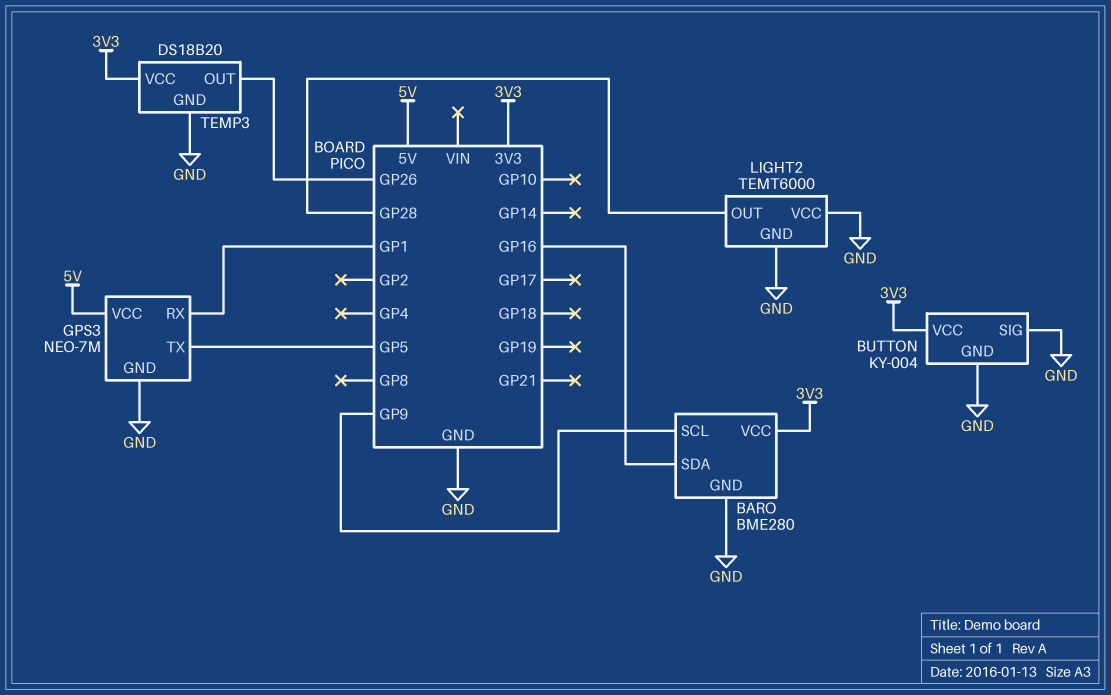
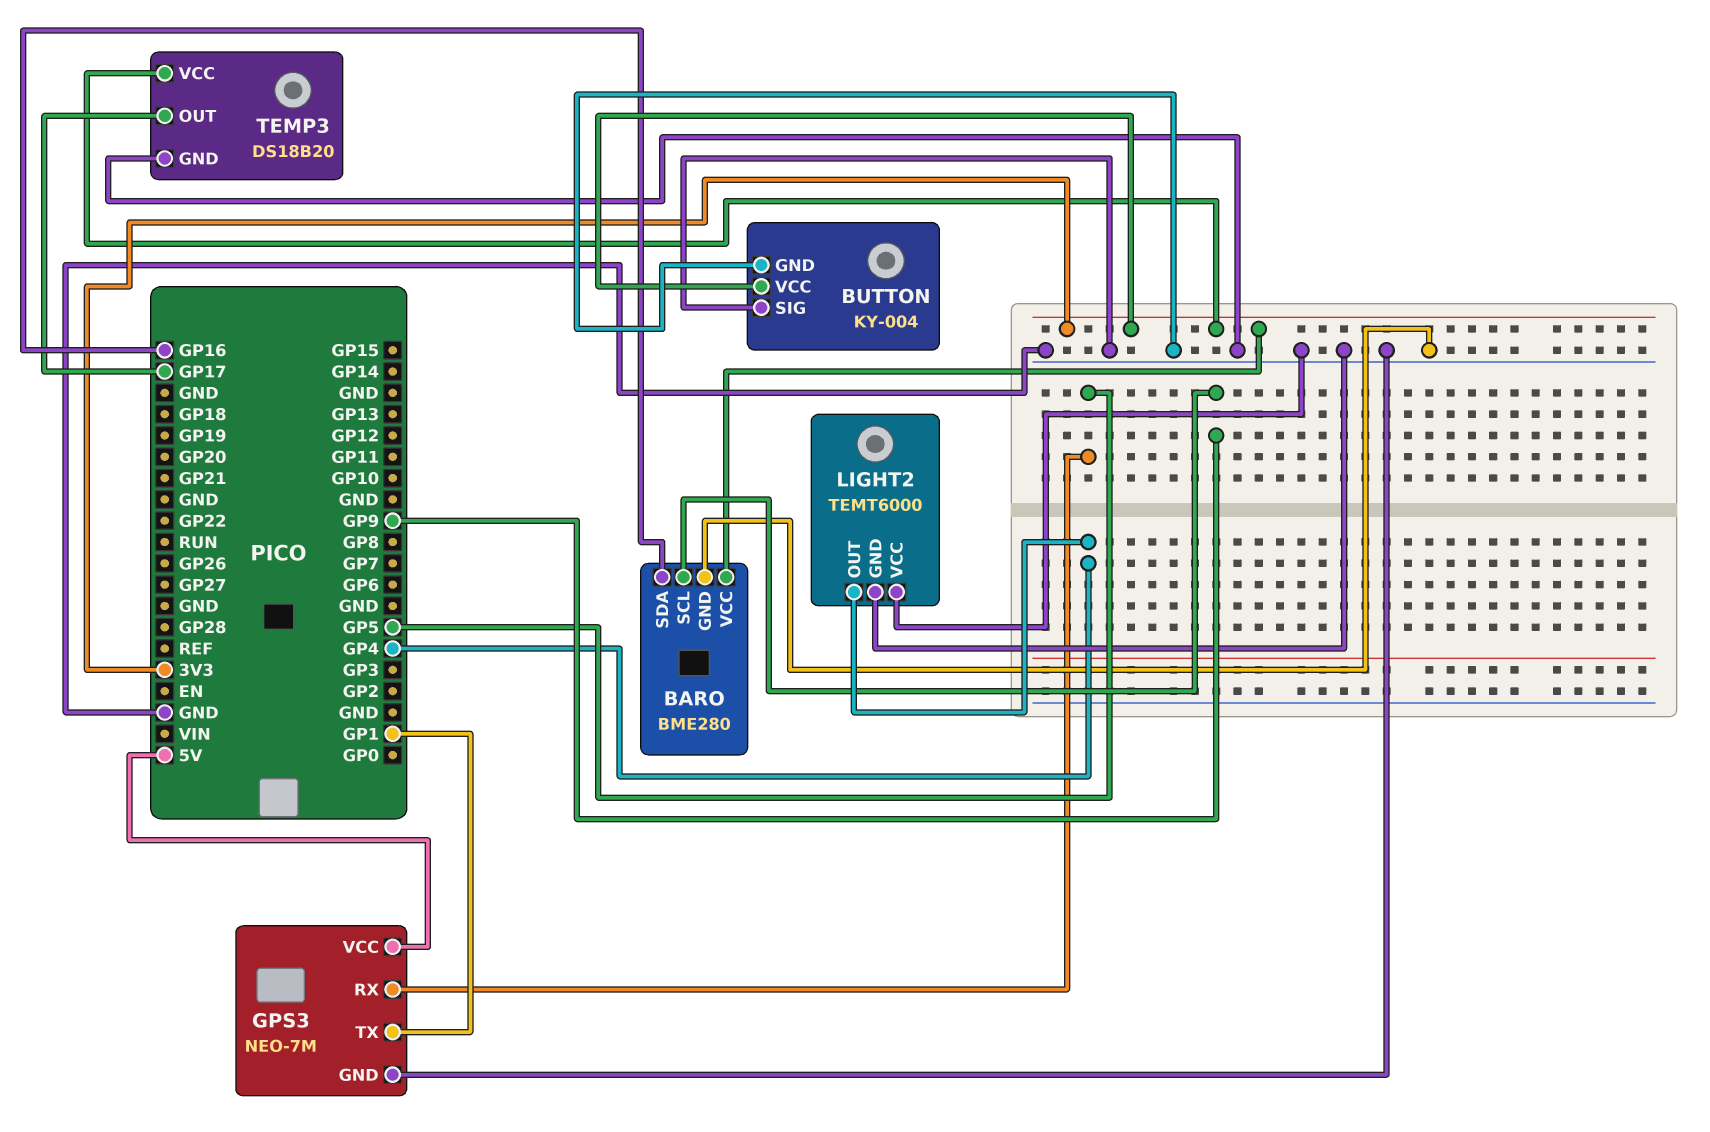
GPS3 pin RX: GP1 -> GP5
GPS3 pin TX: GP5 -> GP1
LIGHT2 pin OUT: GP28 -> GP4
TEMP3 pin OUT: GP26 -> GP17

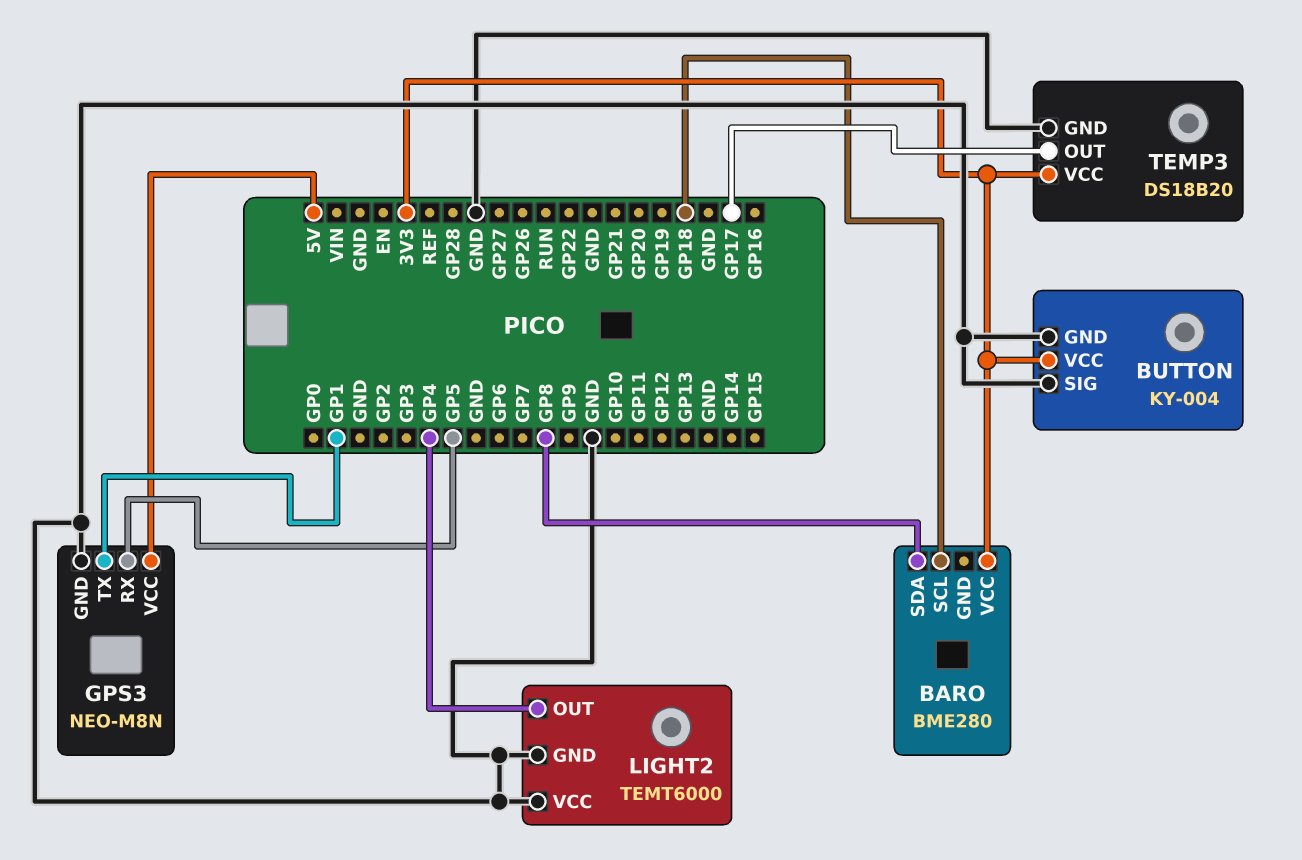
BARO pin GND: GND -> none
BARO pin SCL: GP9 -> GP18
BARO pin SDA: GP16 -> GP8
GPS3: NEO-7M -> NEO-M8N

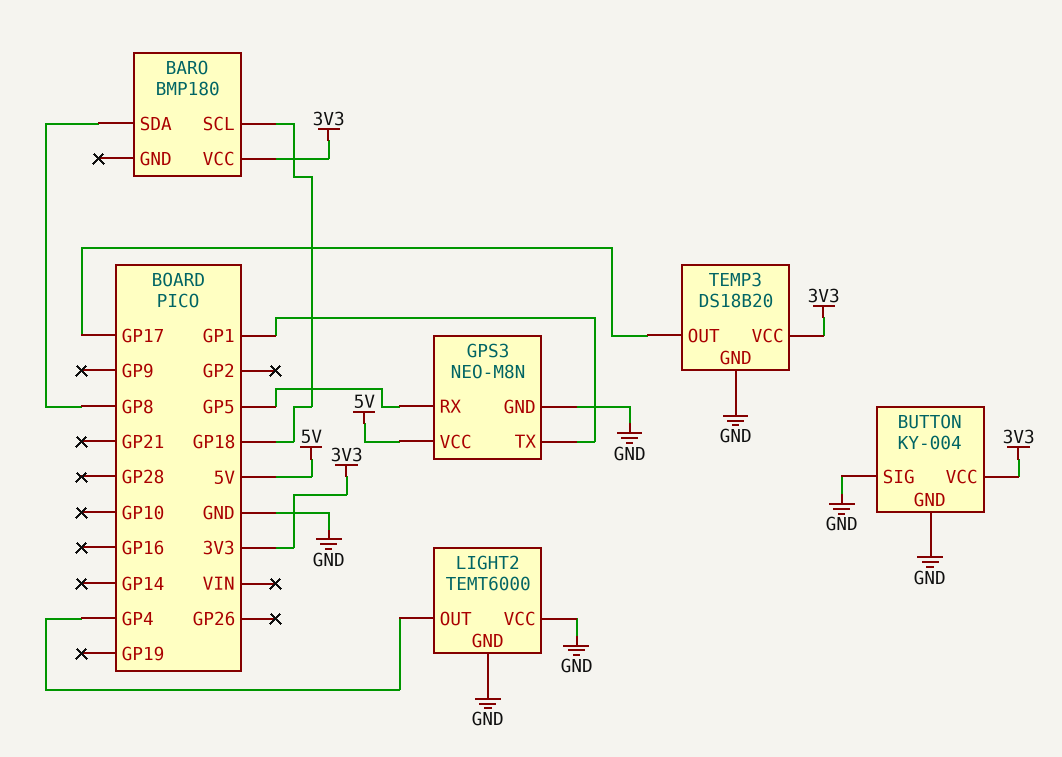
BARO: BME280 -> BMP180

